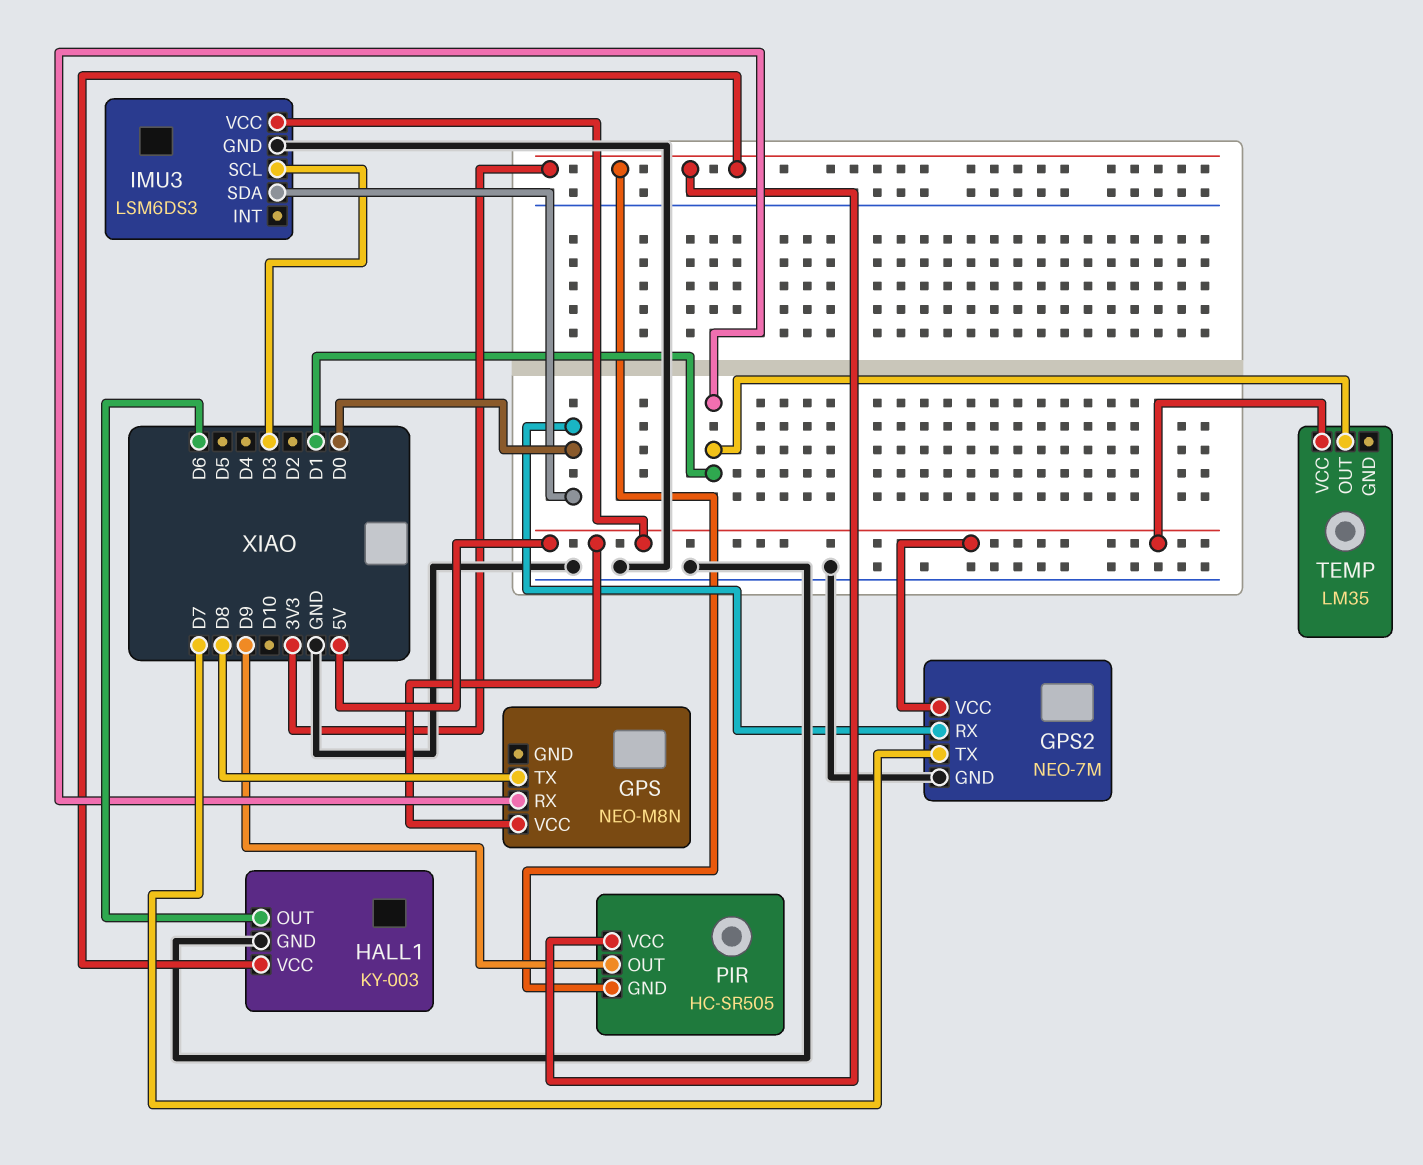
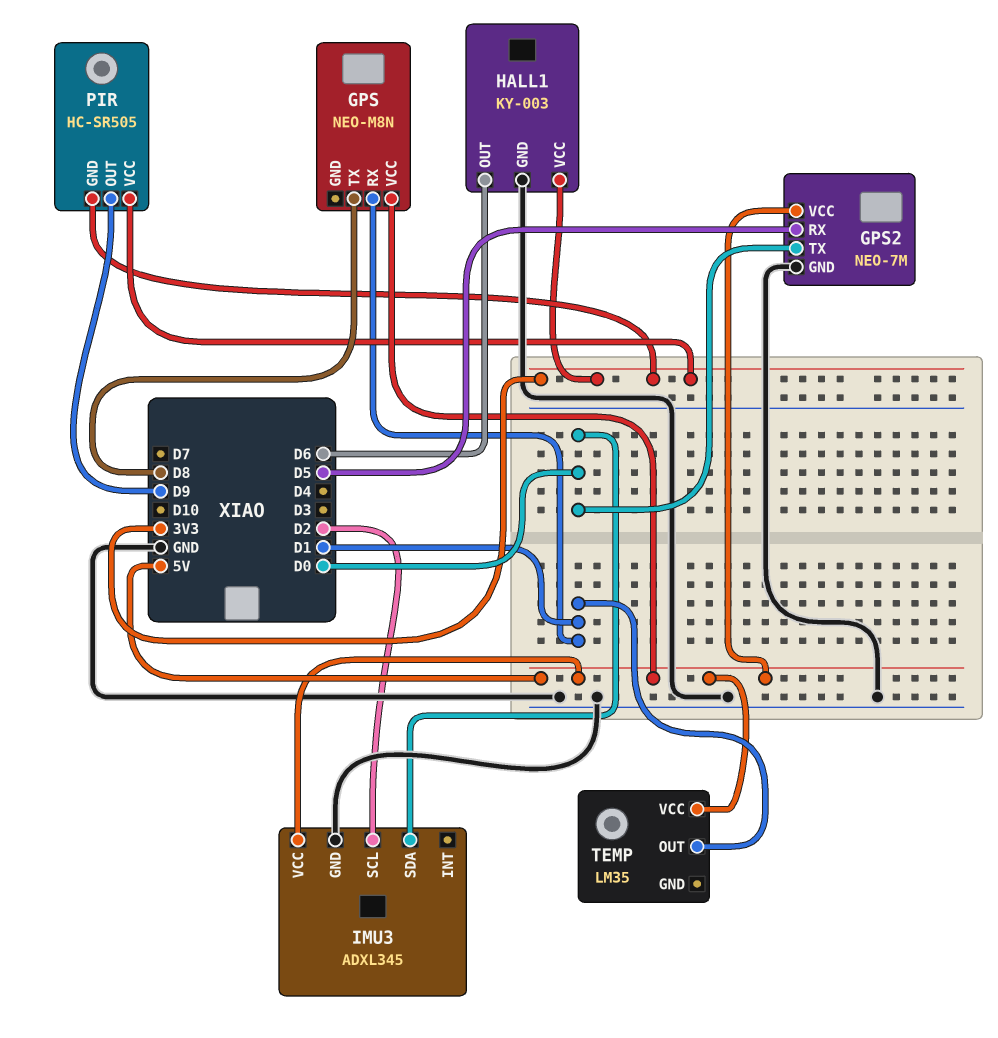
GPS2 pin RX: D0 -> D5
GPS2 pin TX: D7 -> D0
IMU3: LSM6DS3 -> ADXL345
IMU3 pin SCL: D3 -> D2

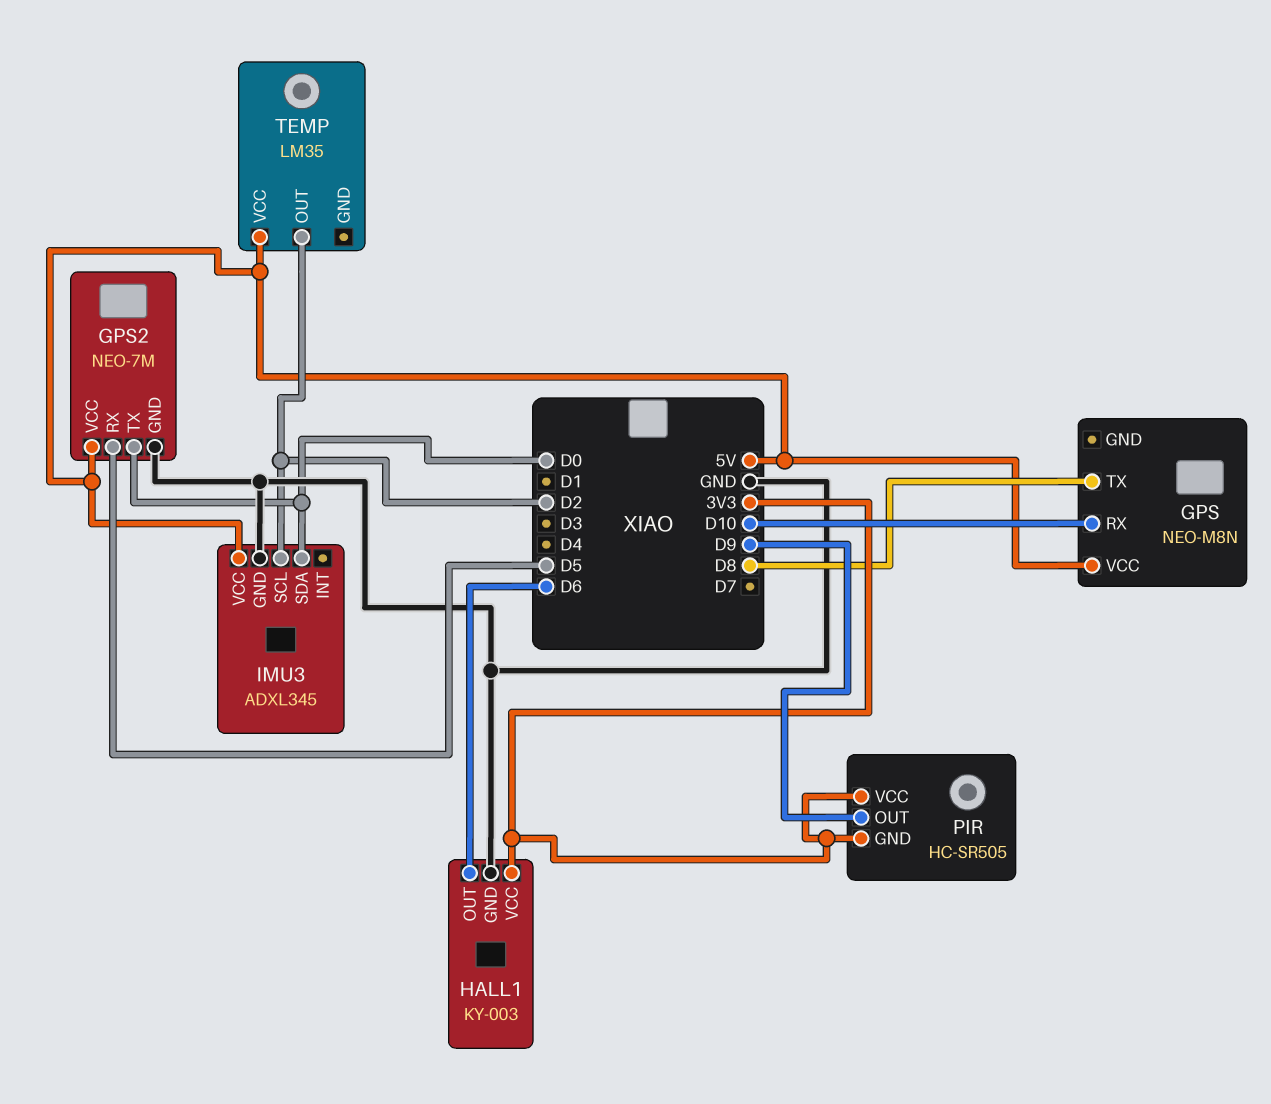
GPS pin RX: D1 -> D10
TEMP pin OUT: D1 -> D2

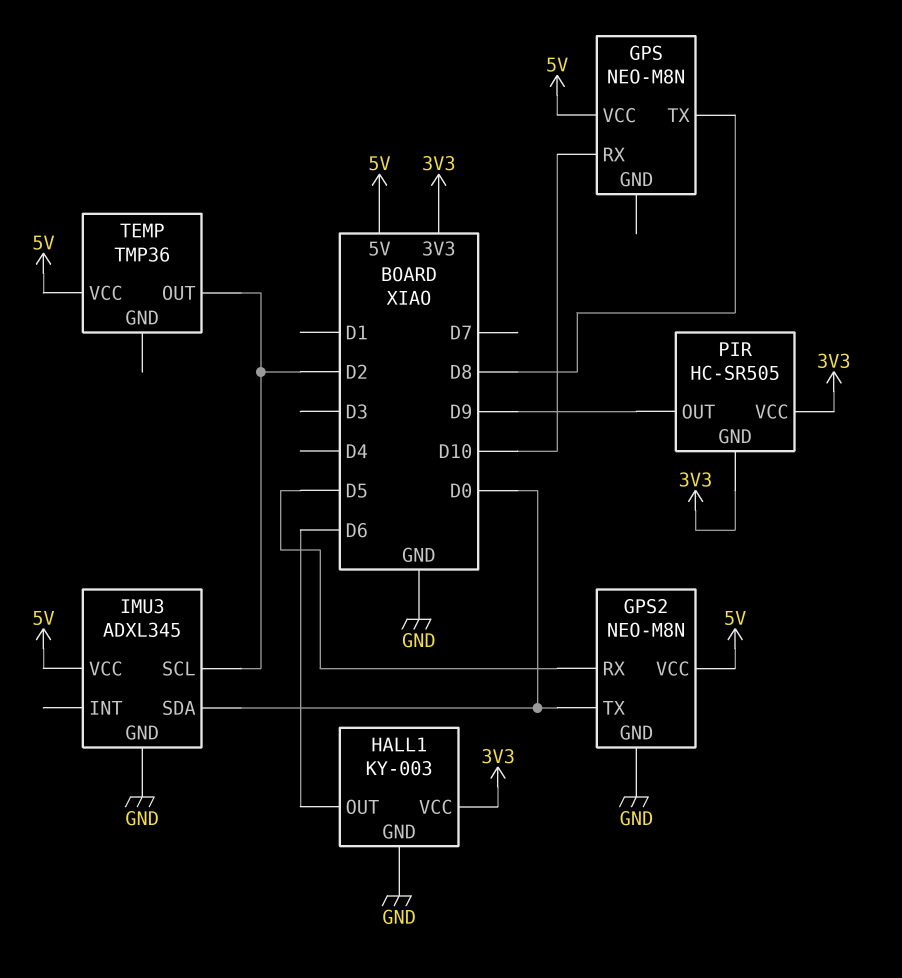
GPS2: NEO-7M -> NEO-M8N
TEMP: LM35 -> TMP36

